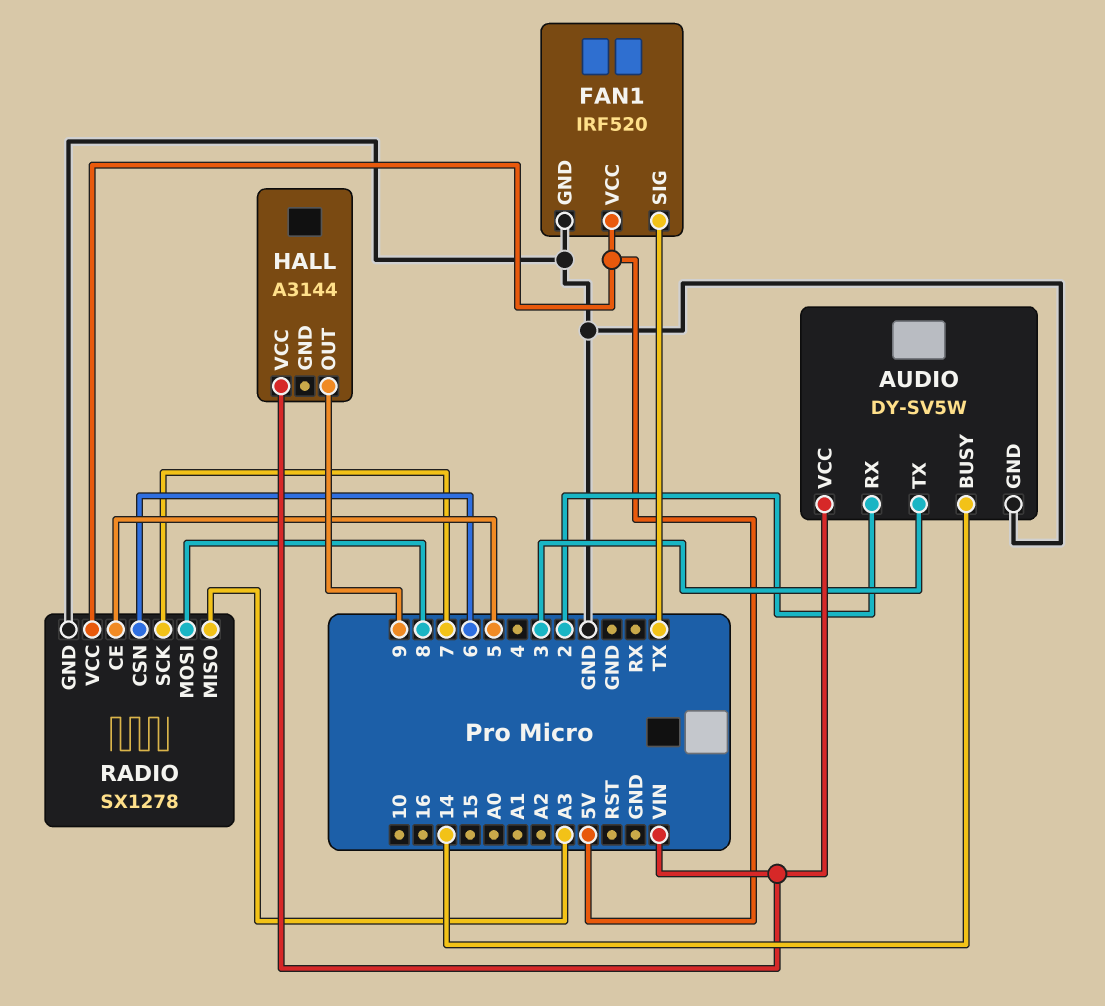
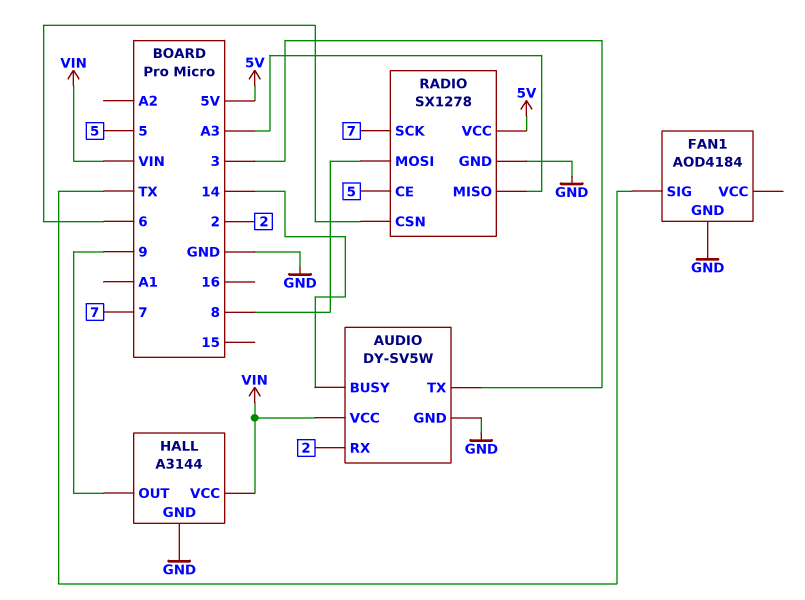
FAN1: IRF520 -> AOD4184
FAN1 pin VCC: 5V -> none
HALL pin GND: none -> GND

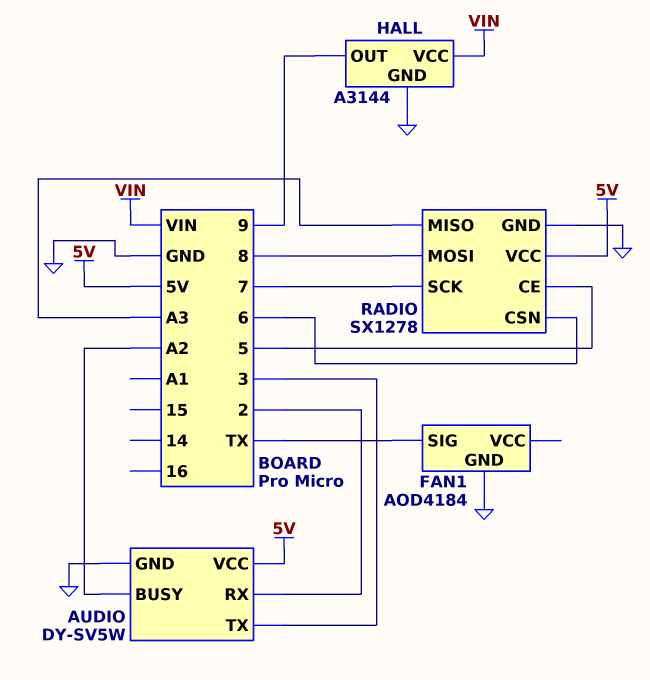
AUDIO pin BUSY: 14 -> A2
AUDIO pin VCC: VIN -> 5V

